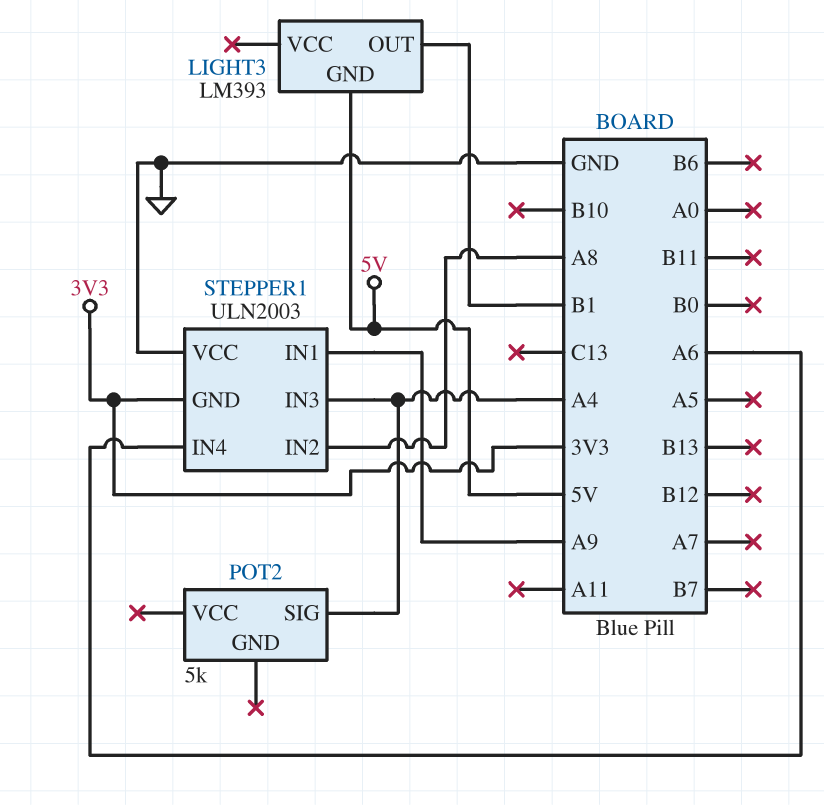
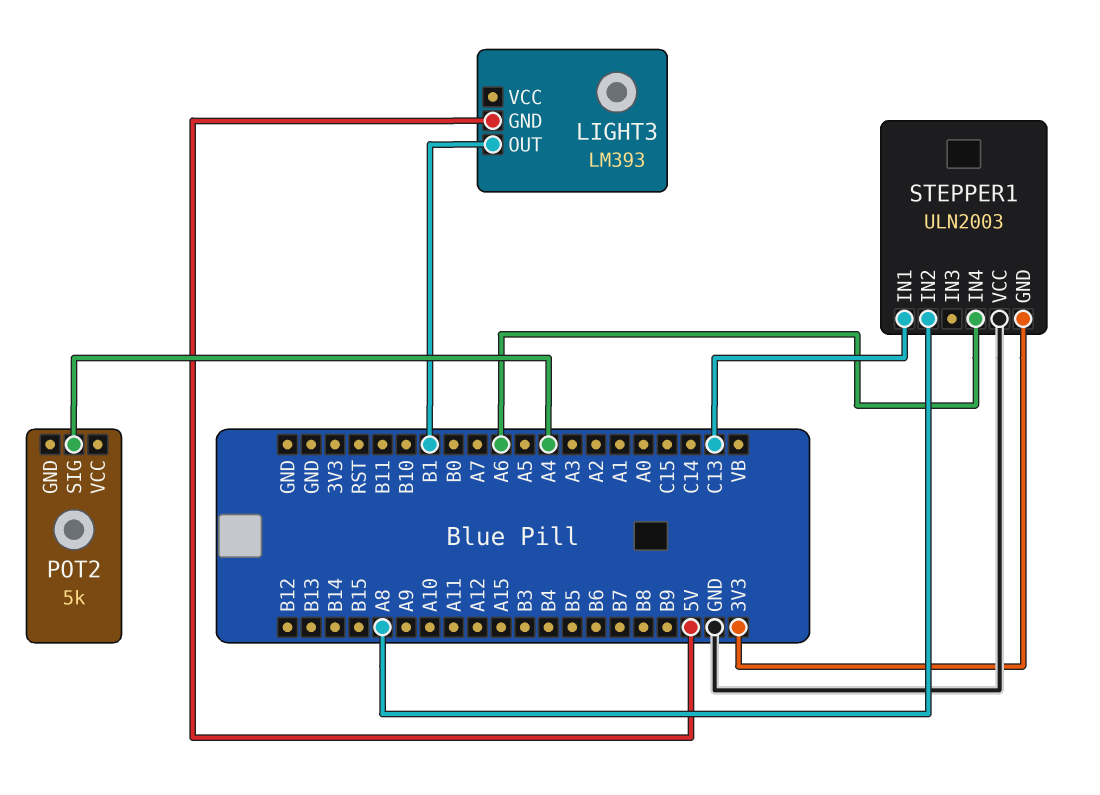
STEPPER1 pin IN1: A9 -> C13
STEPPER1 pin IN3: A4 -> none

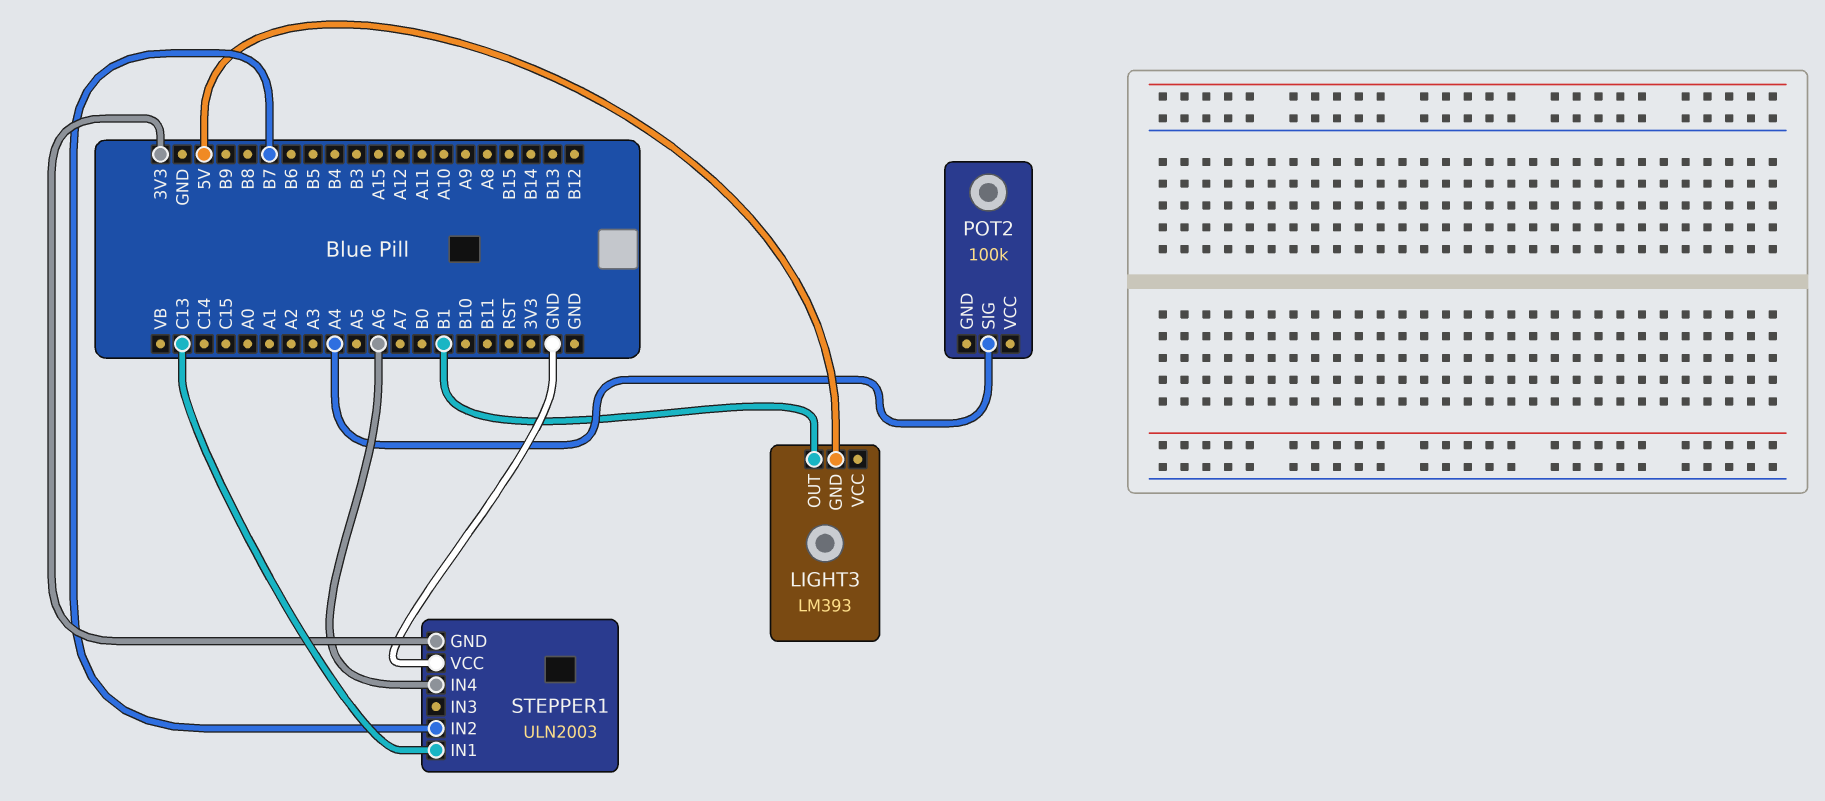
POT2: 5k -> 100k
STEPPER1 pin IN2: A8 -> B7

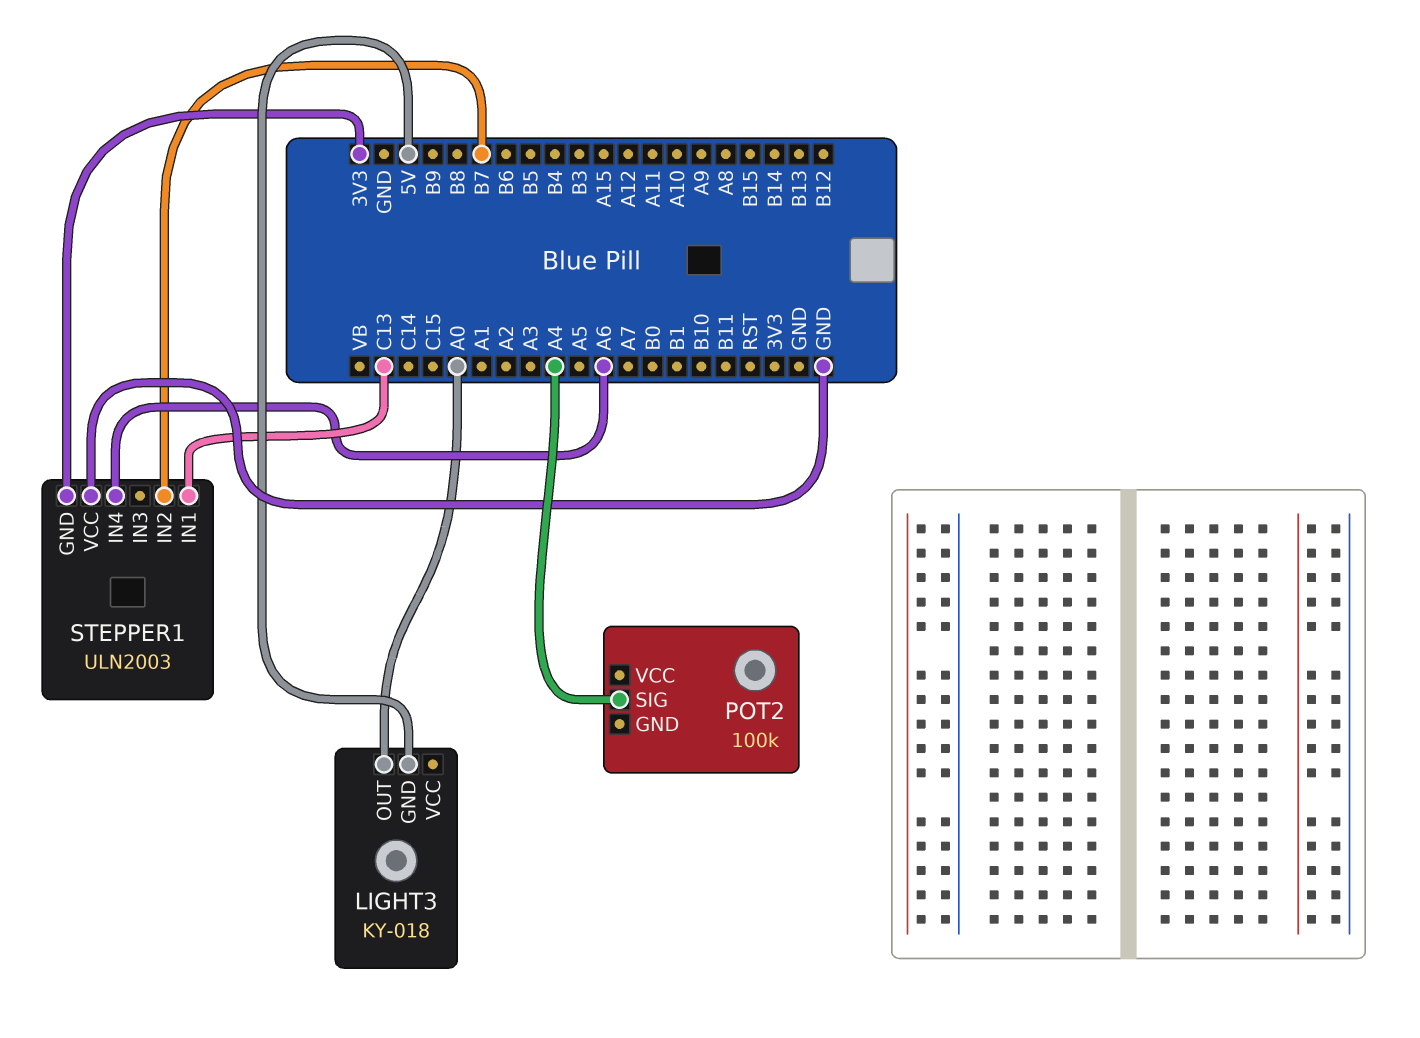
LIGHT3: LM393 -> KY-018
LIGHT3 pin OUT: B1 -> A0

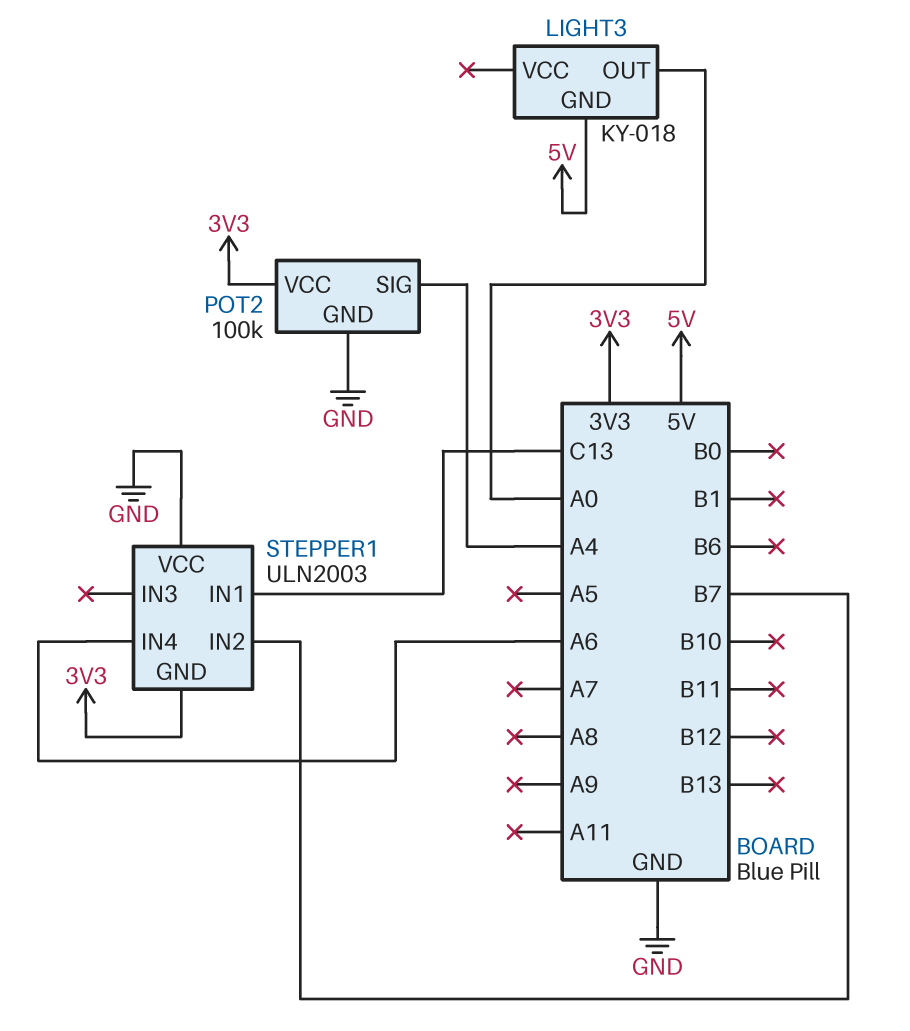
POT2 pin GND: none -> GND
POT2 pin VCC: none -> 3V3

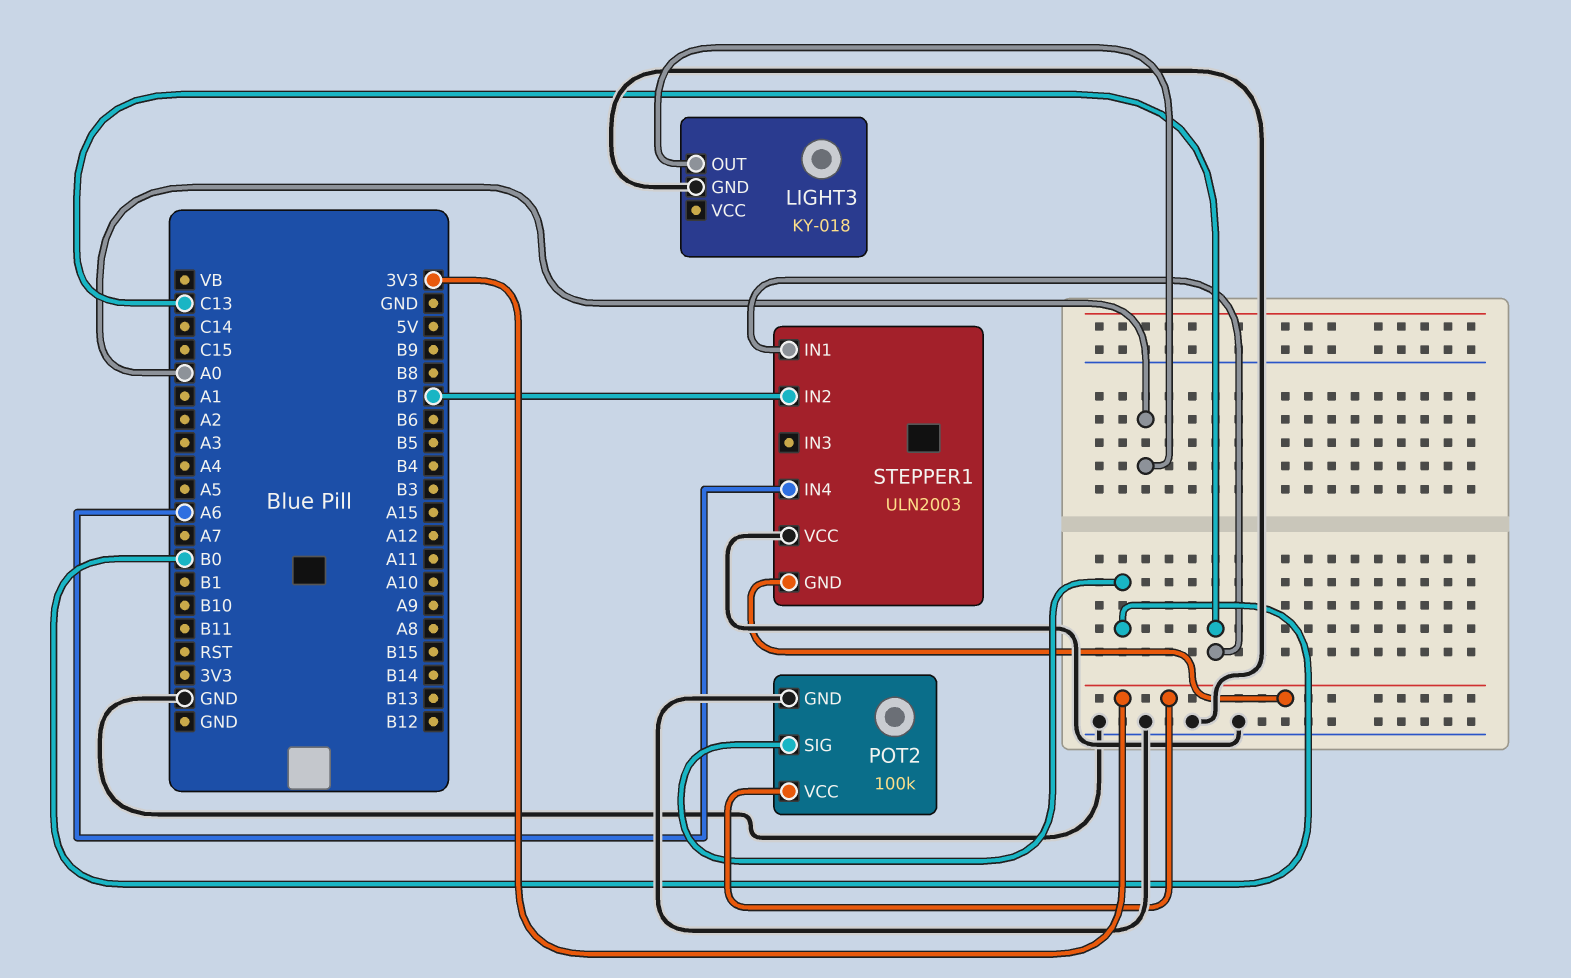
LIGHT3 pin GND: 5V -> GND
POT2 pin SIG: A4 -> B0

